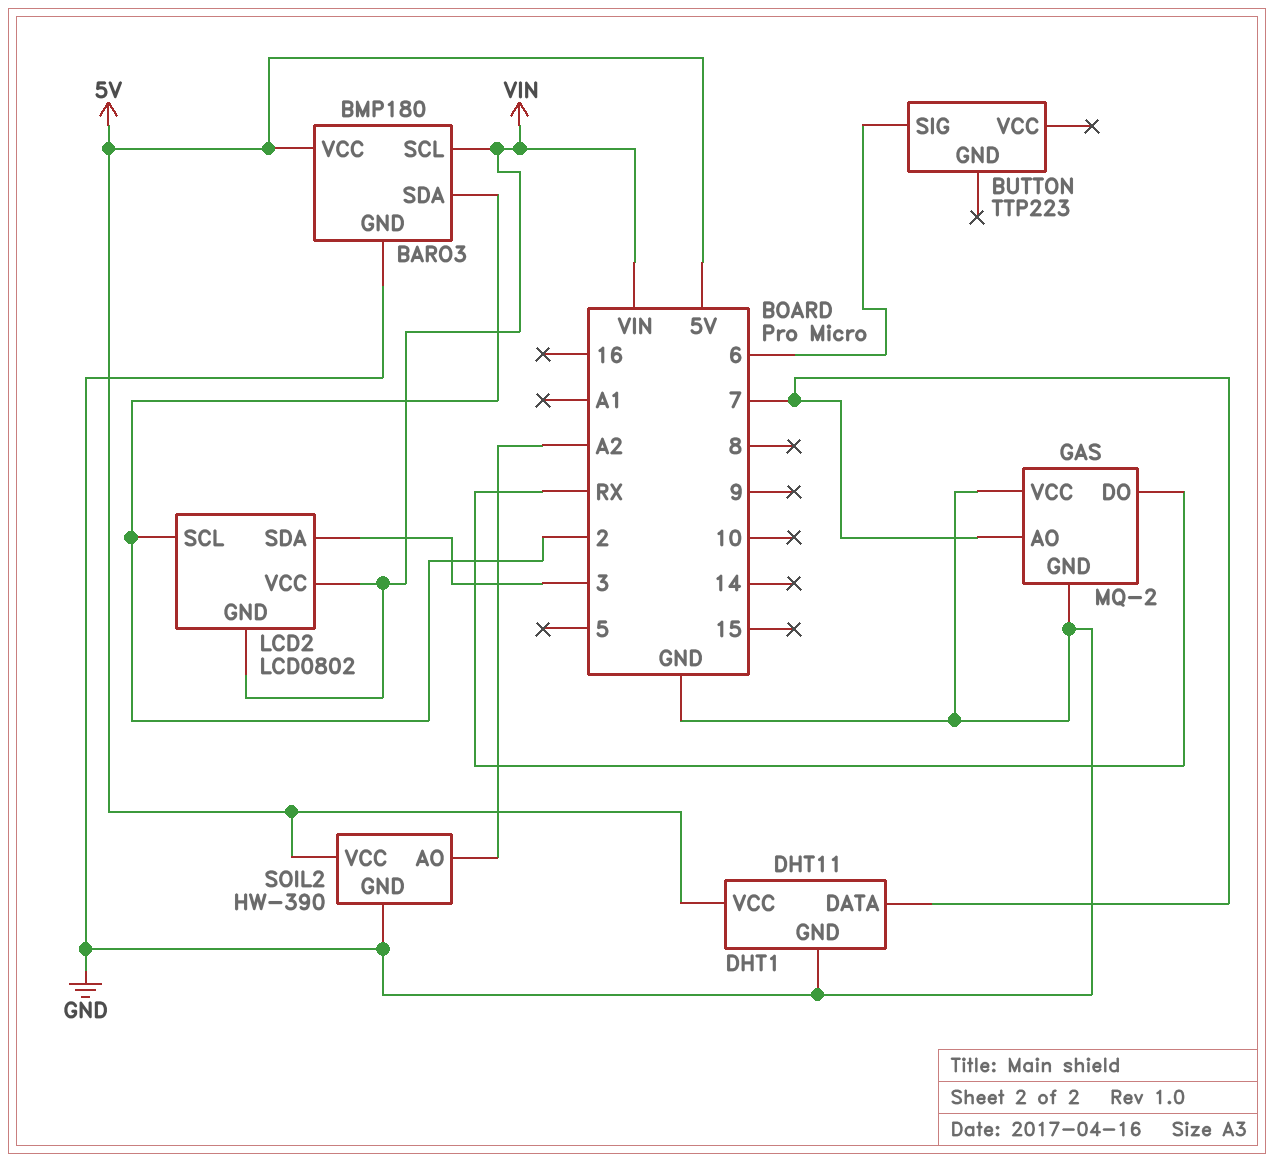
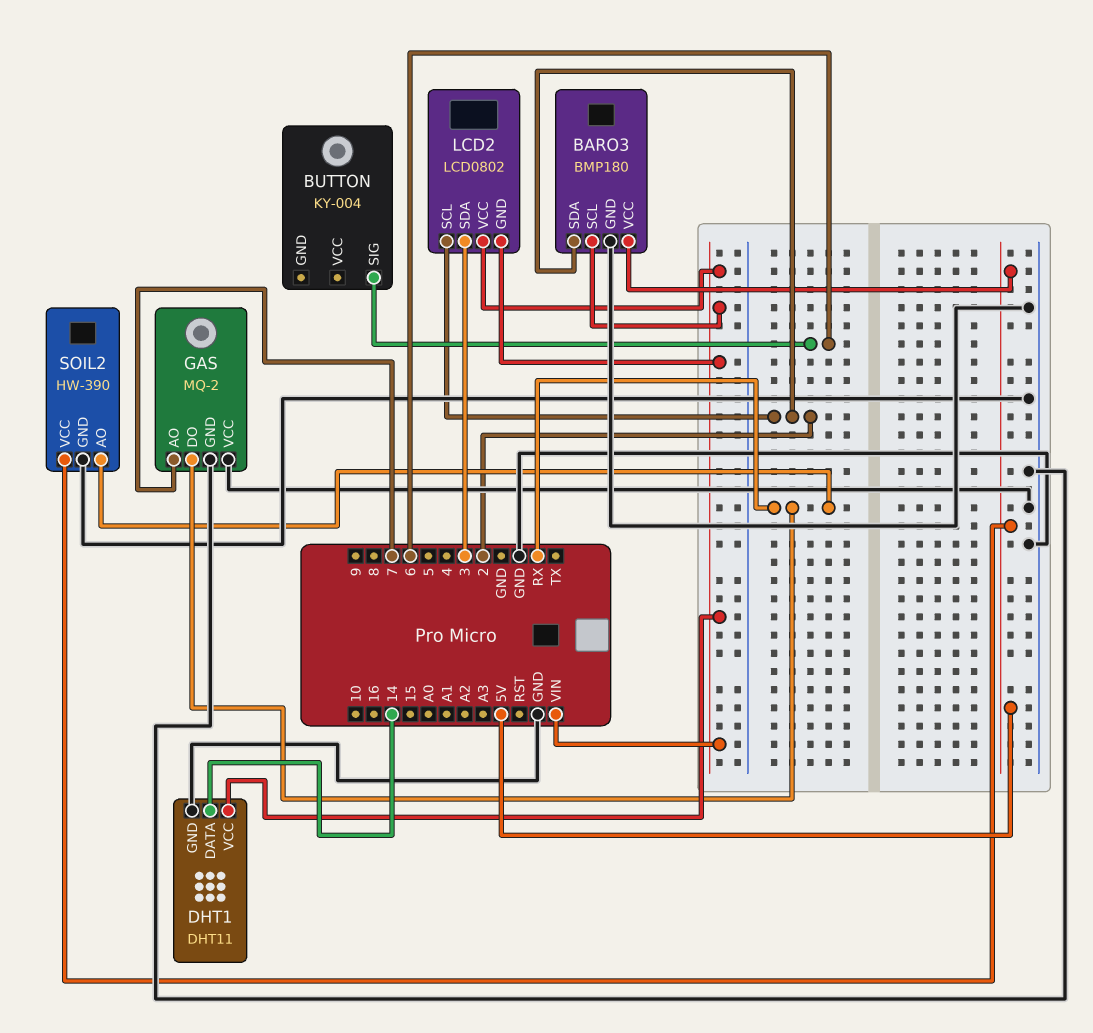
BUTTON: TTP223 -> KY-004
DHT1 pin DATA: 7 -> 14
DHT1 pin VCC: 5V -> VIN
SOIL2 pin AO: A2 -> RX

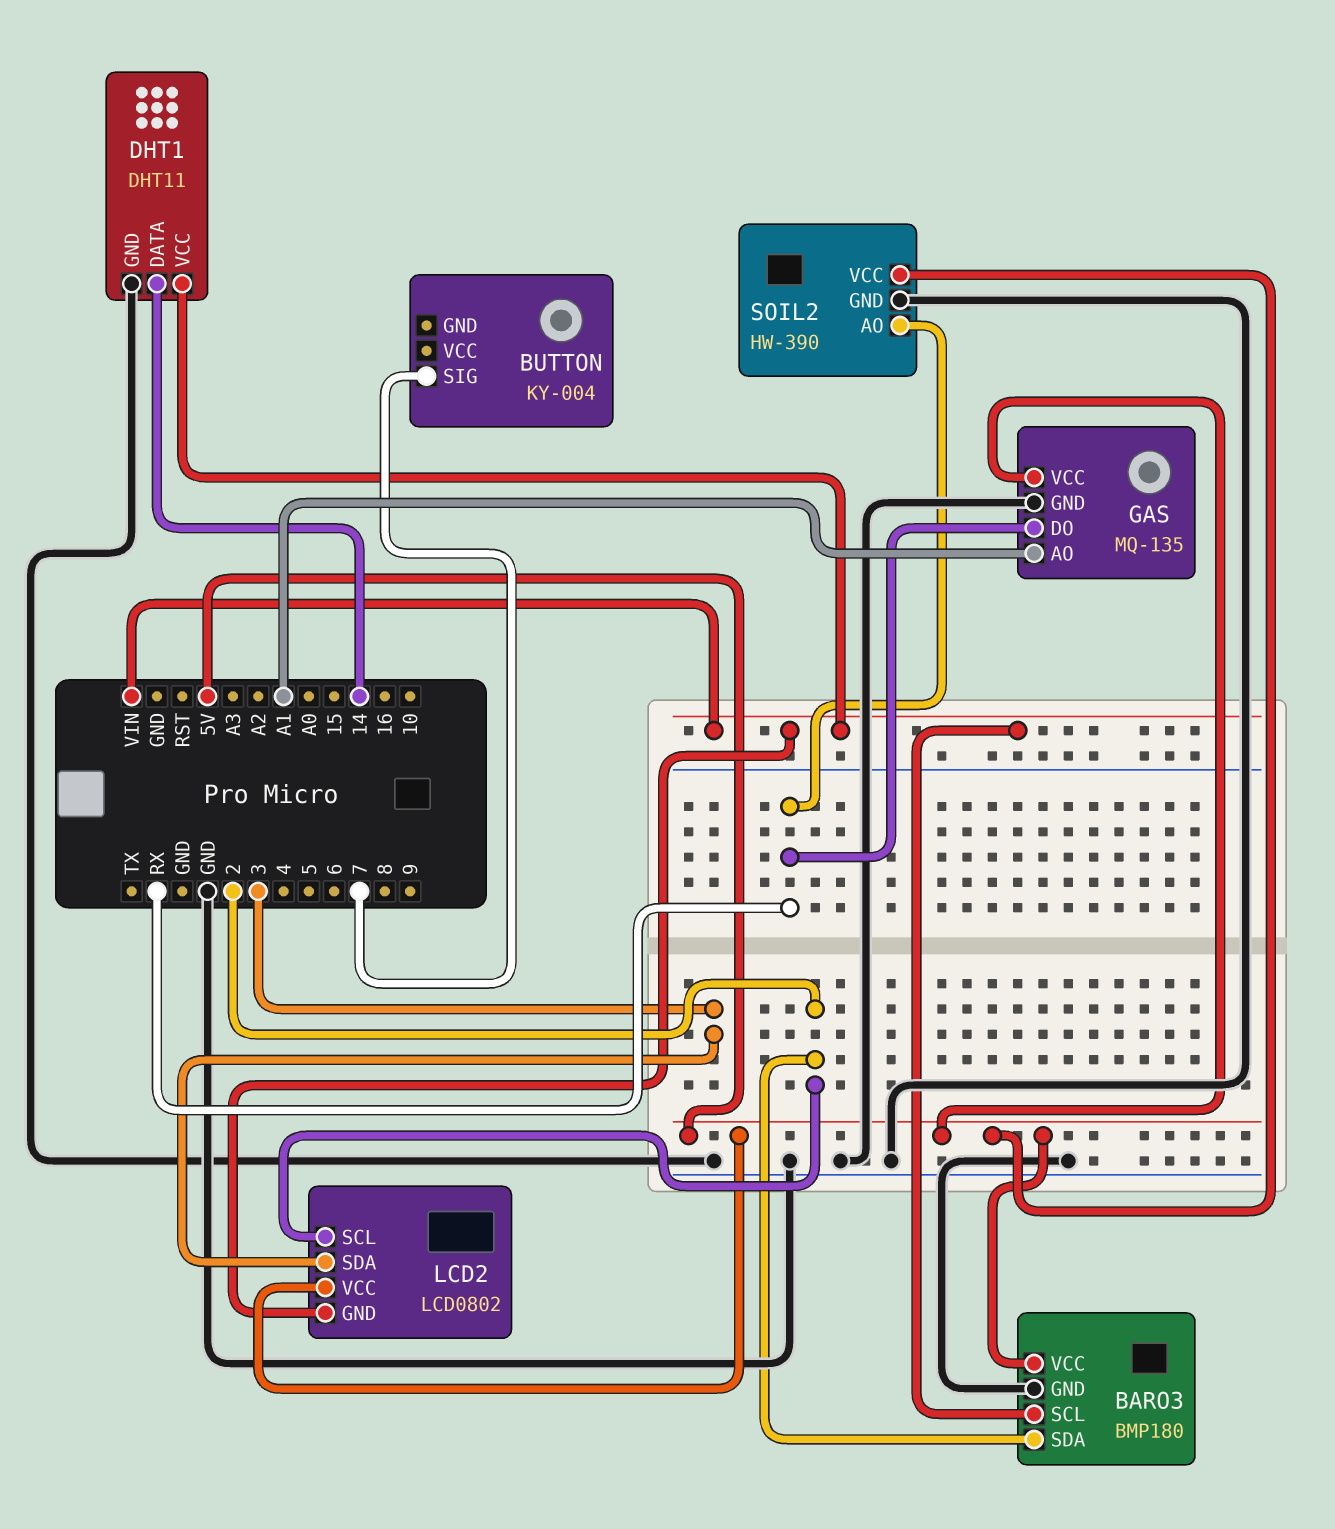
BUTTON pin SIG: 6 -> 7
GAS: MQ-2 -> MQ-135
GAS pin AO: 7 -> A1
GAS pin VCC: GND -> 5V
LCD2 pin VCC: VIN -> 5V

